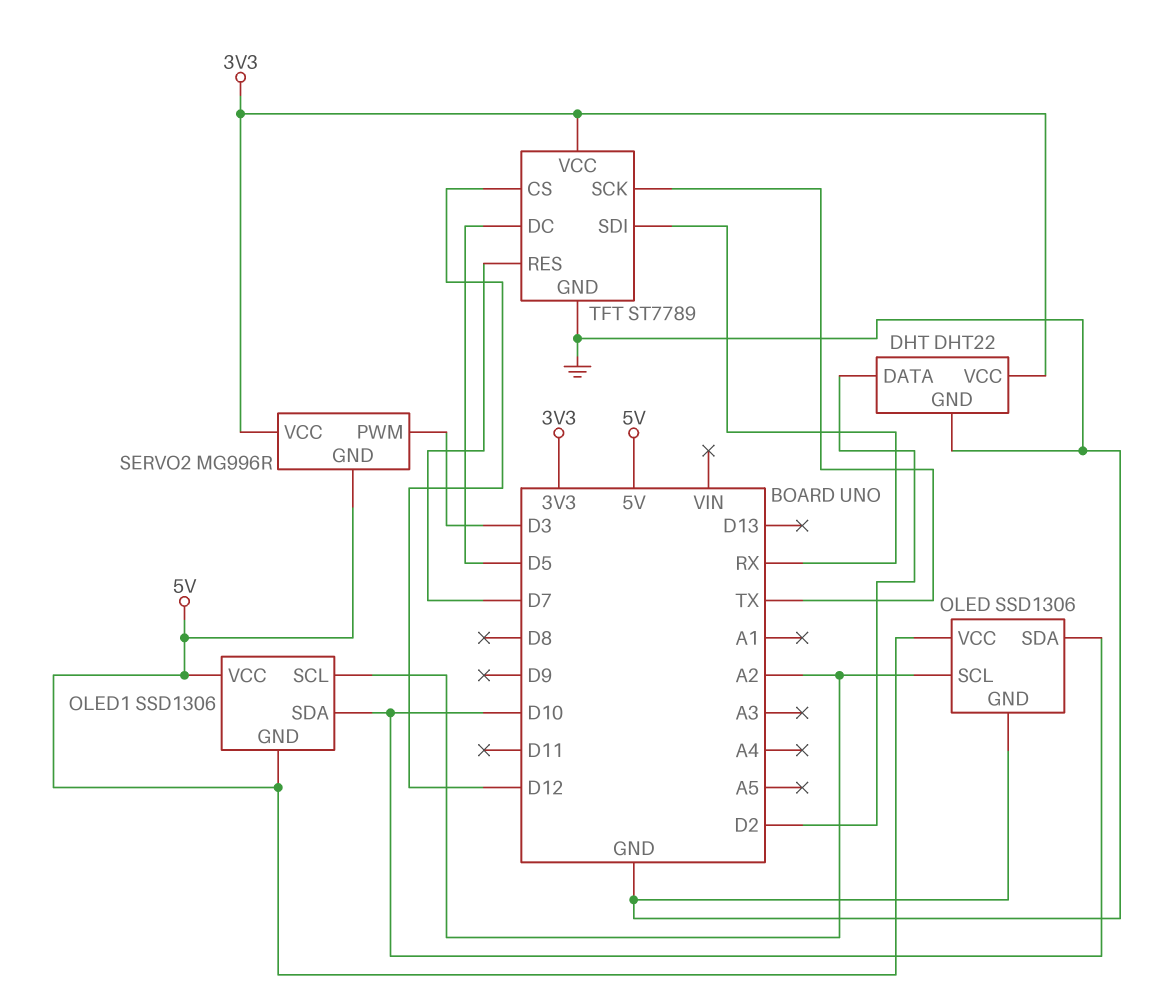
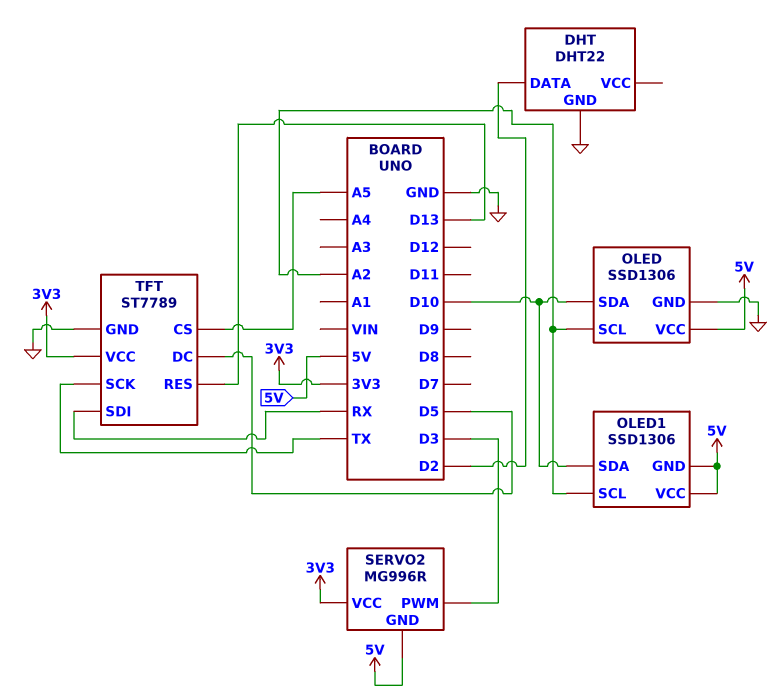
DHT pin VCC: 3V3 -> none
TFT pin CS: D12 -> A5
TFT pin RES: D7 -> D13

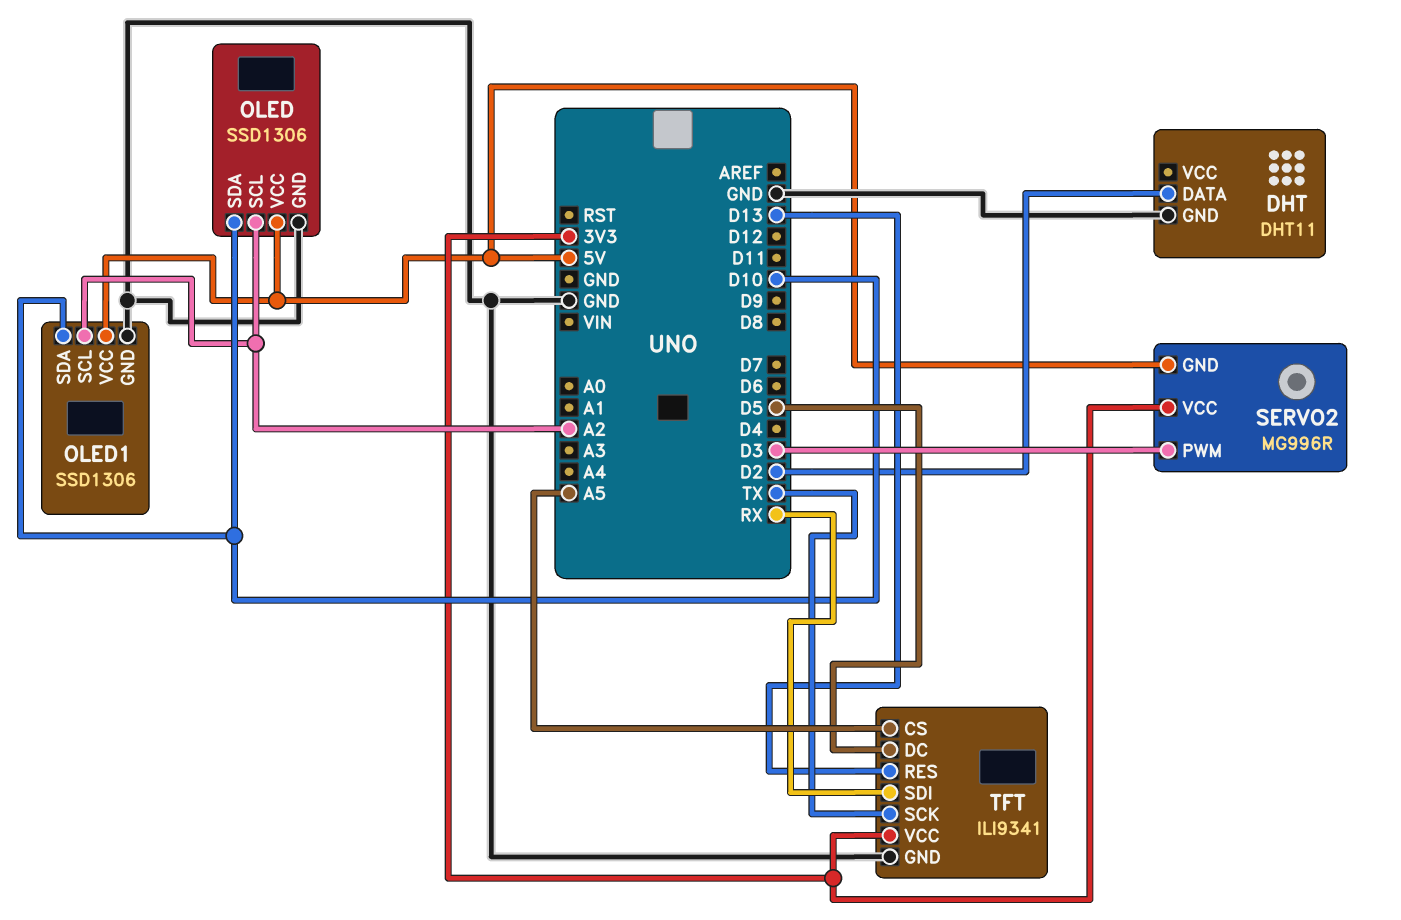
DHT: DHT22 -> DHT11
OLED1 pin GND: 5V -> GND
TFT: ST7789 -> ILI9341

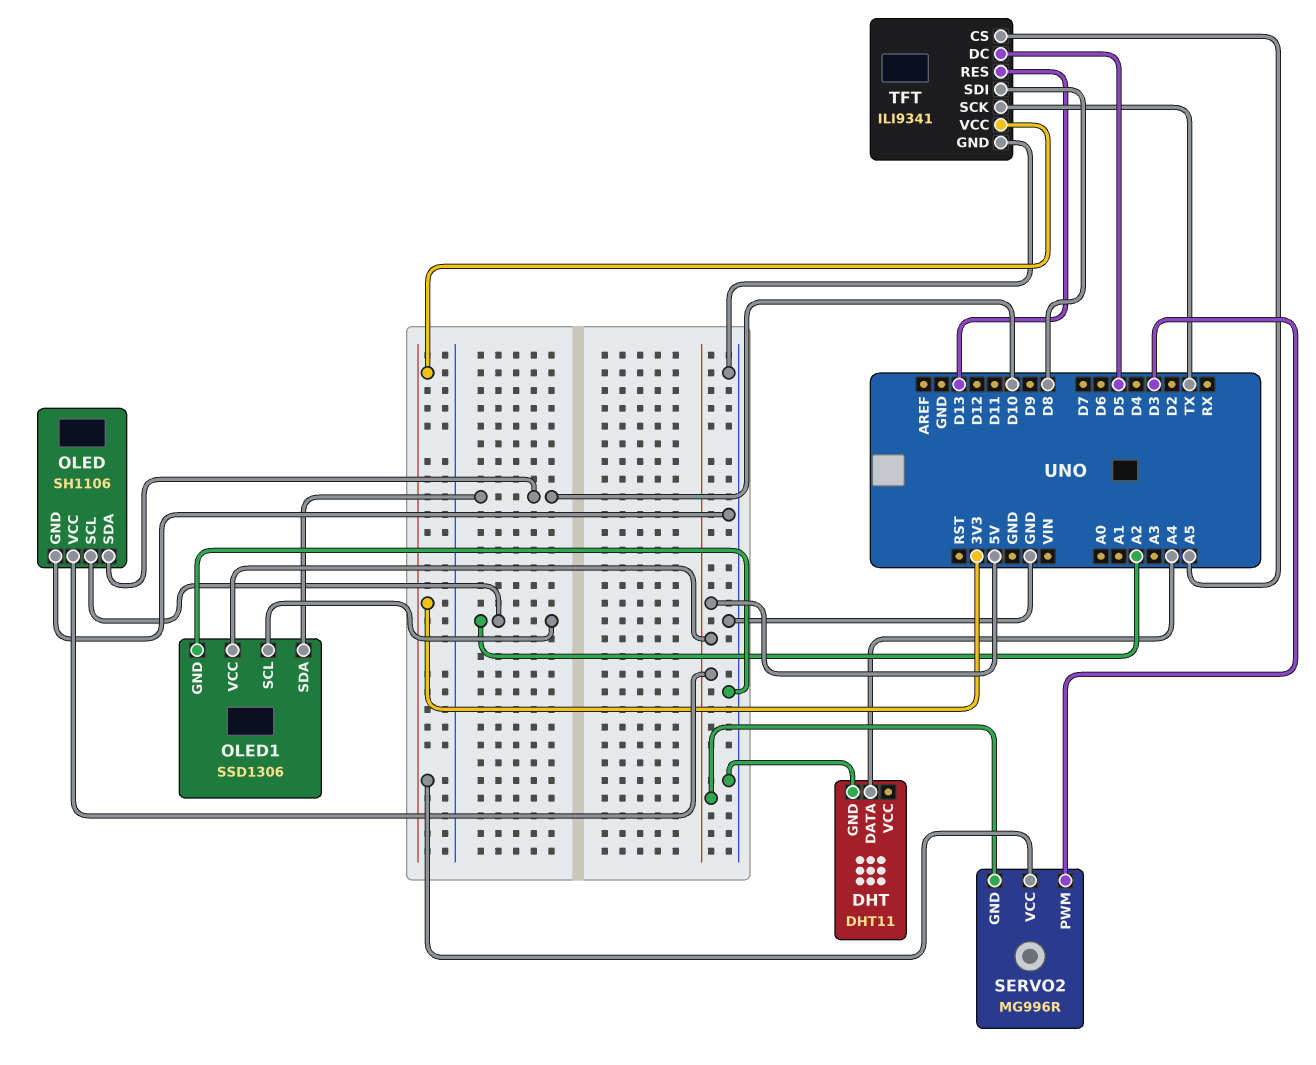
DHT pin DATA: D2 -> A4
OLED: SSD1306 -> SH1106
TFT pin SDI: RX -> D8

